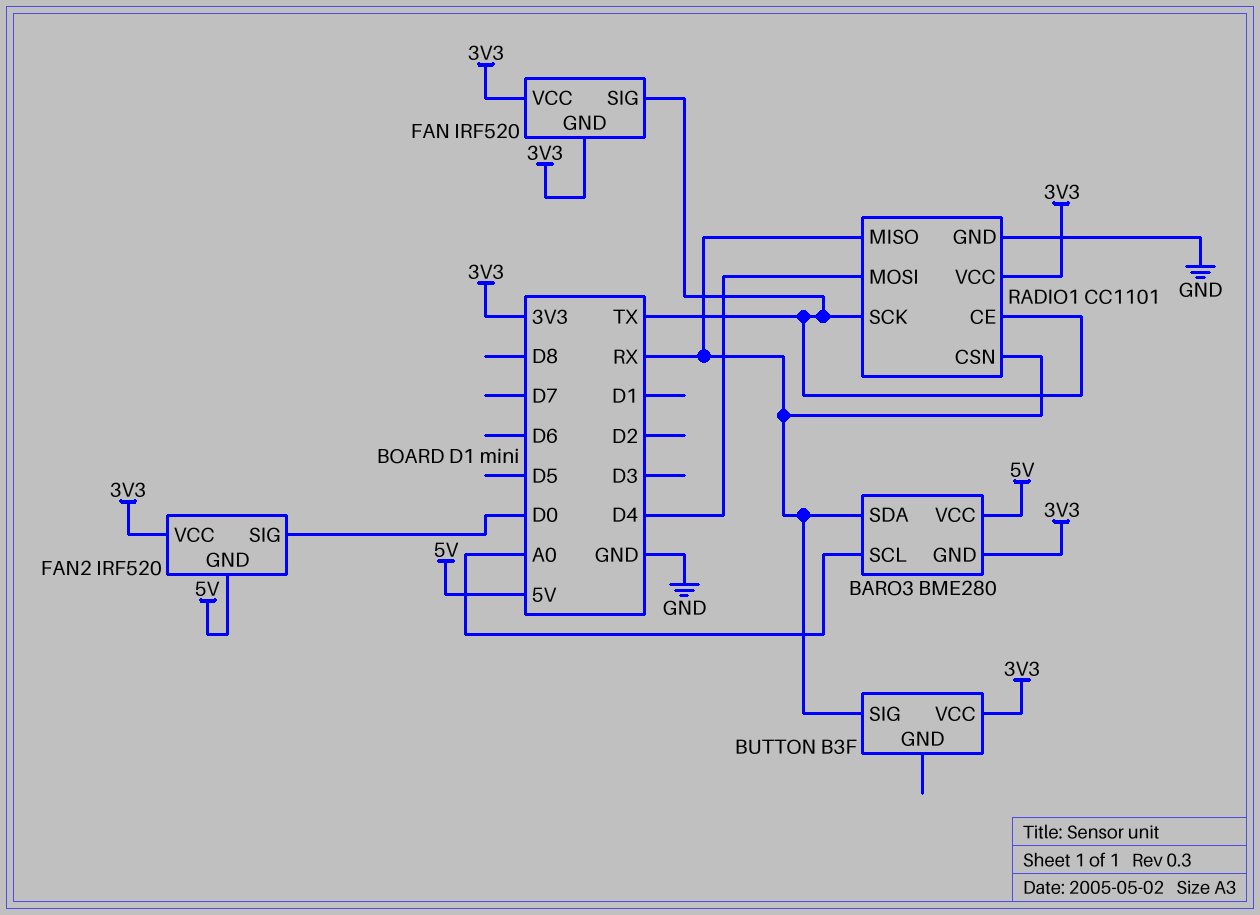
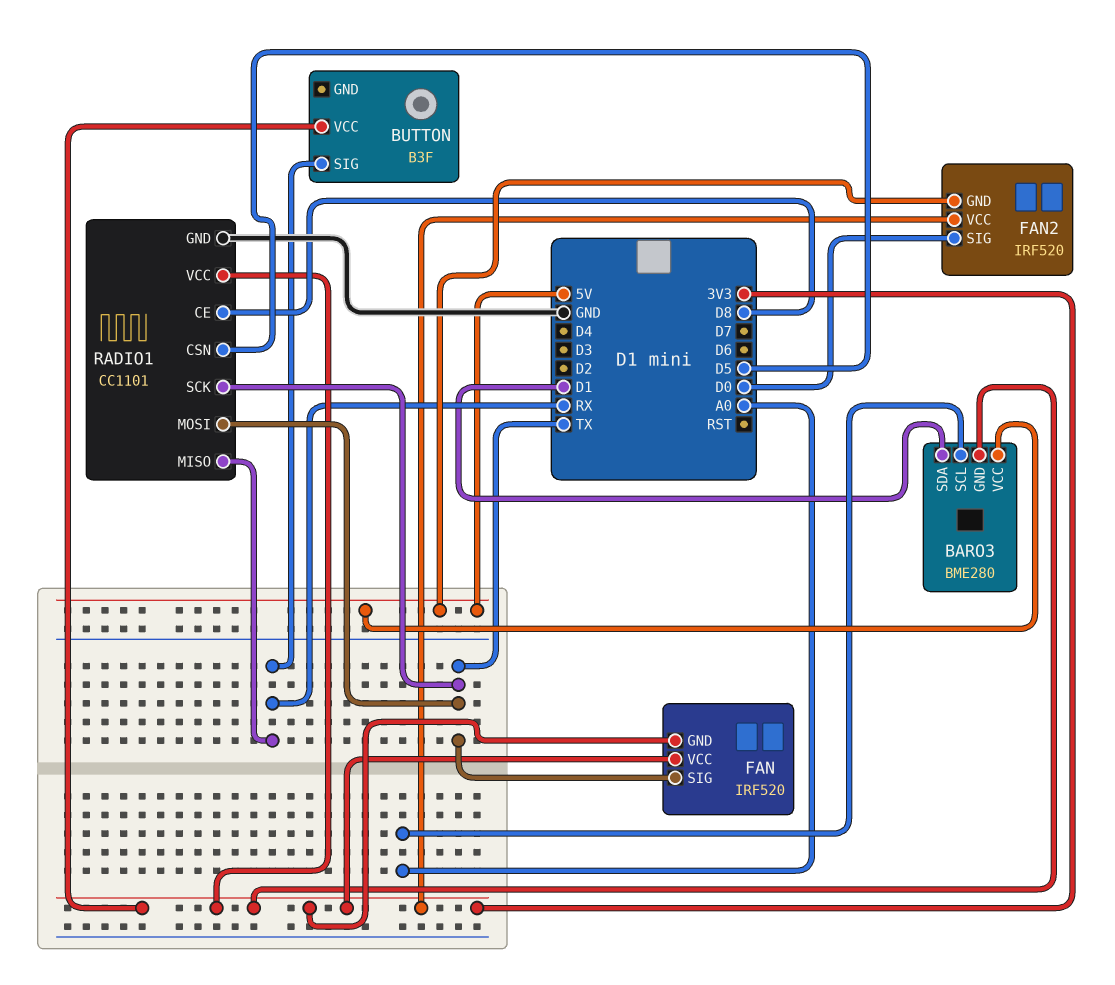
BARO3 pin SDA: RX -> D1
RADIO1 pin CE: TX -> D8
RADIO1 pin CSN: RX -> D5
RADIO1 pin MOSI: D4 -> TX

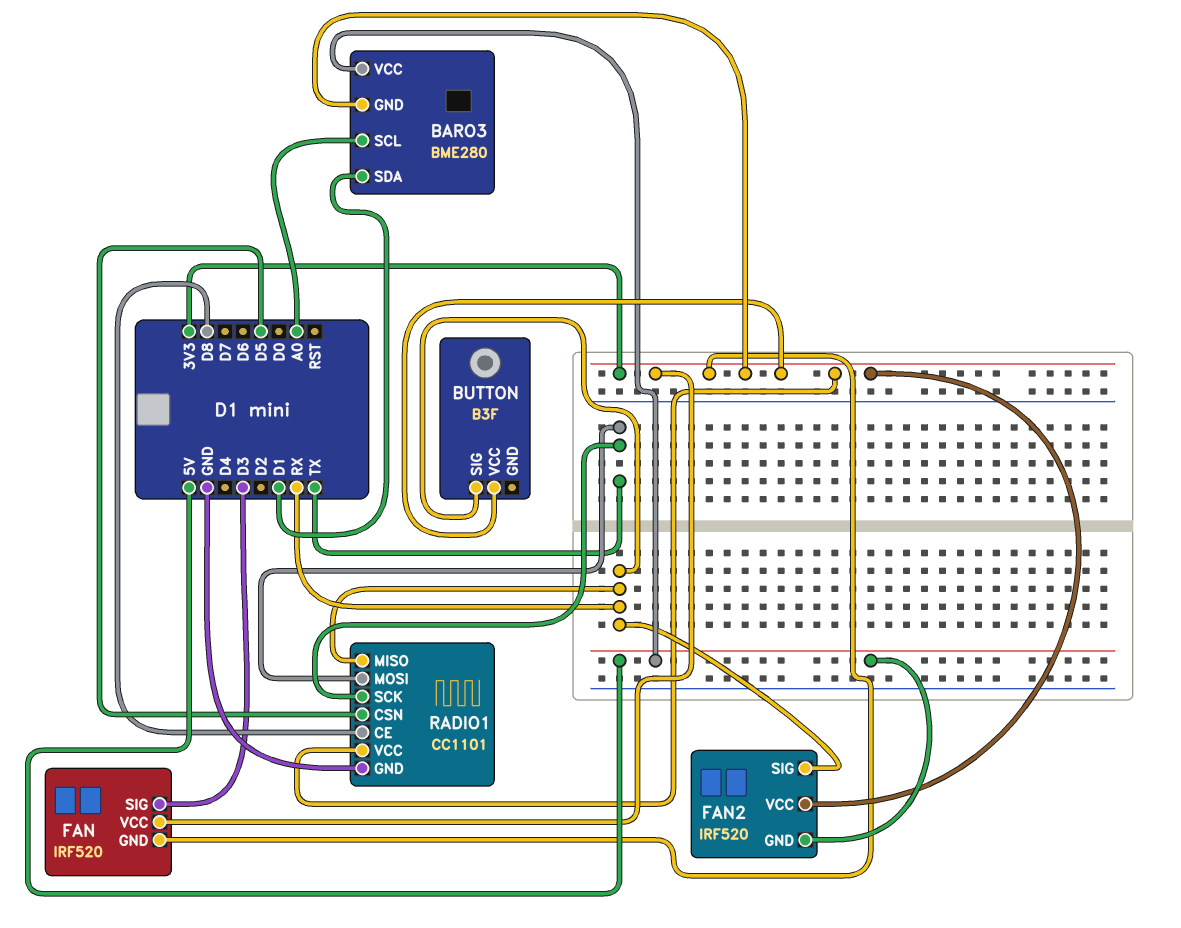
FAN pin SIG: TX -> D3
FAN2 pin SIG: D0 -> RX

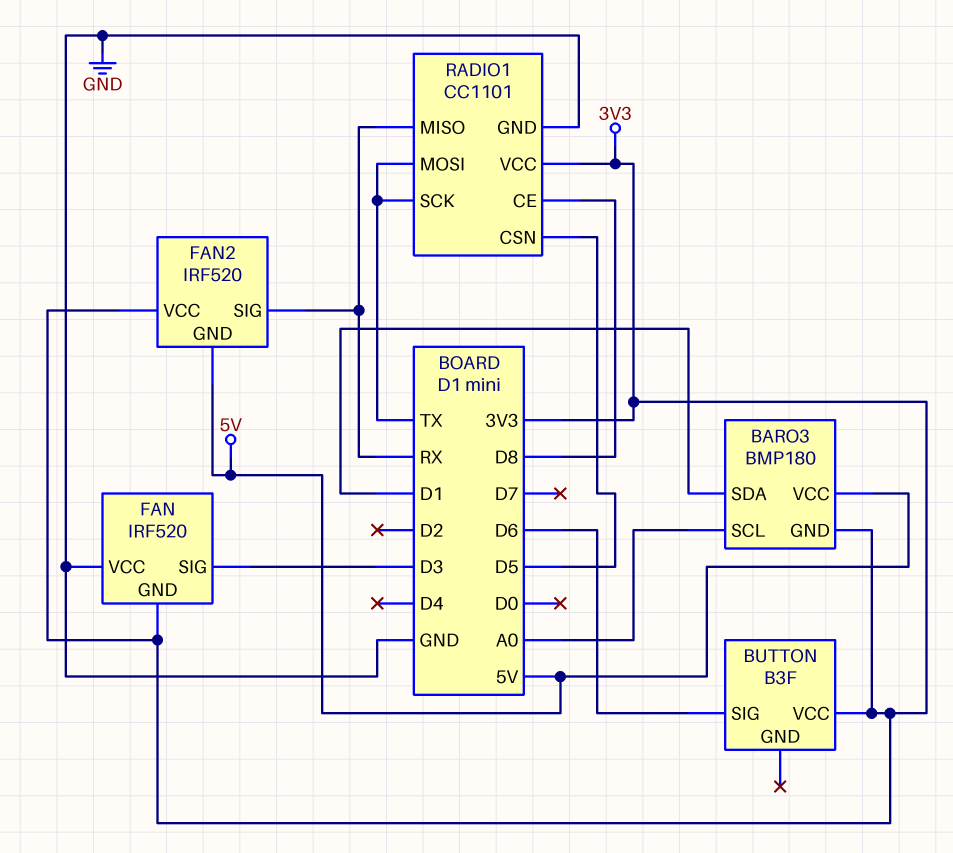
BARO3: BME280 -> BMP180
BUTTON pin SIG: RX -> D6
FAN pin VCC: 3V3 -> GND

